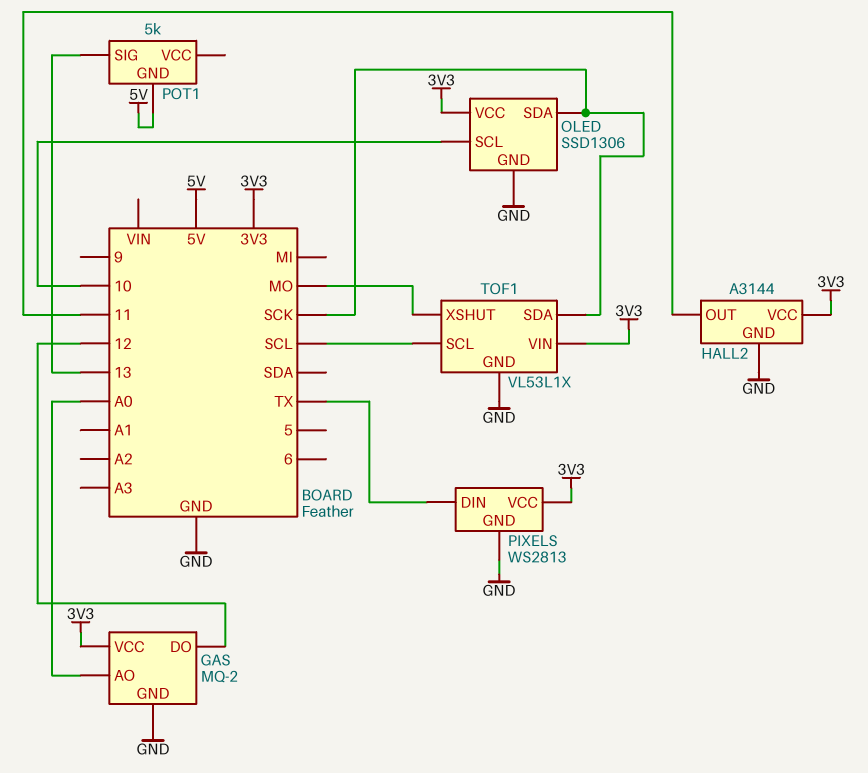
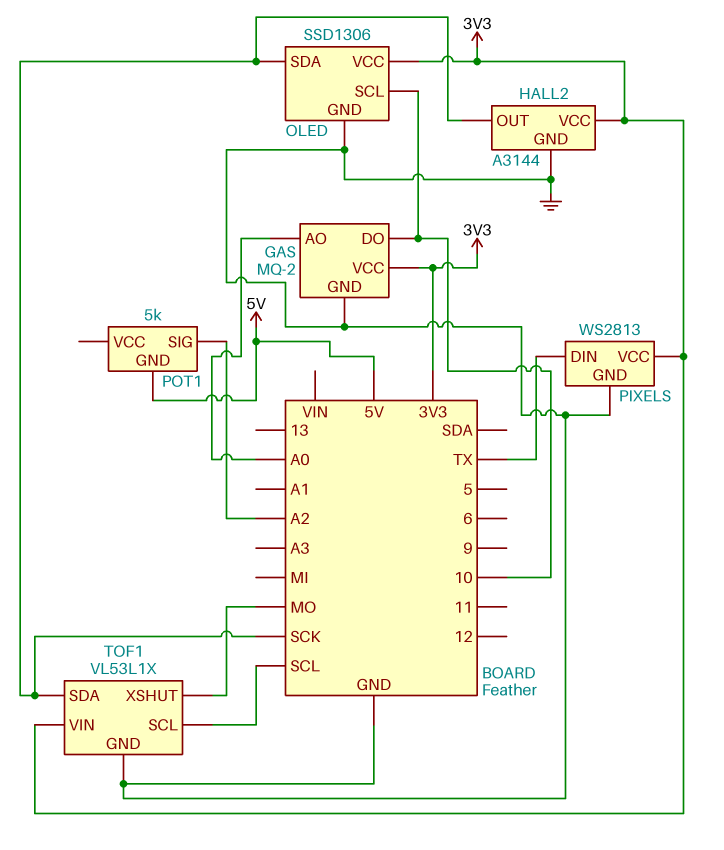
GAS pin DO: 12 -> 10
HALL2 pin OUT: 11 -> SCK
POT1 pin SIG: 13 -> A2

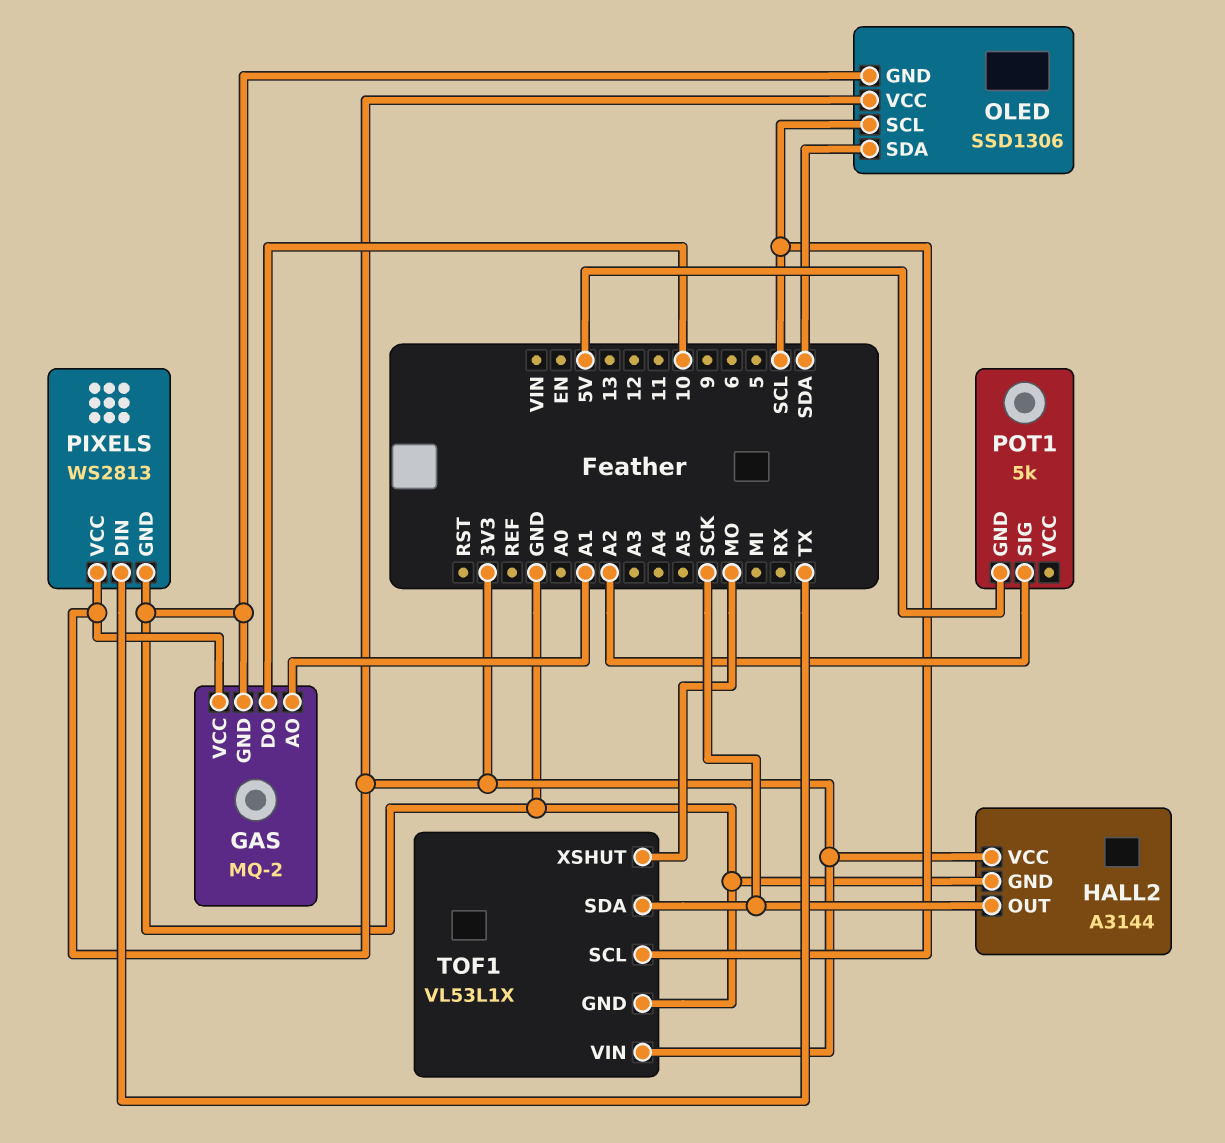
GAS pin AO: A0 -> A1
OLED pin SCL: 10 -> SCL
OLED pin SDA: SCK -> SDA

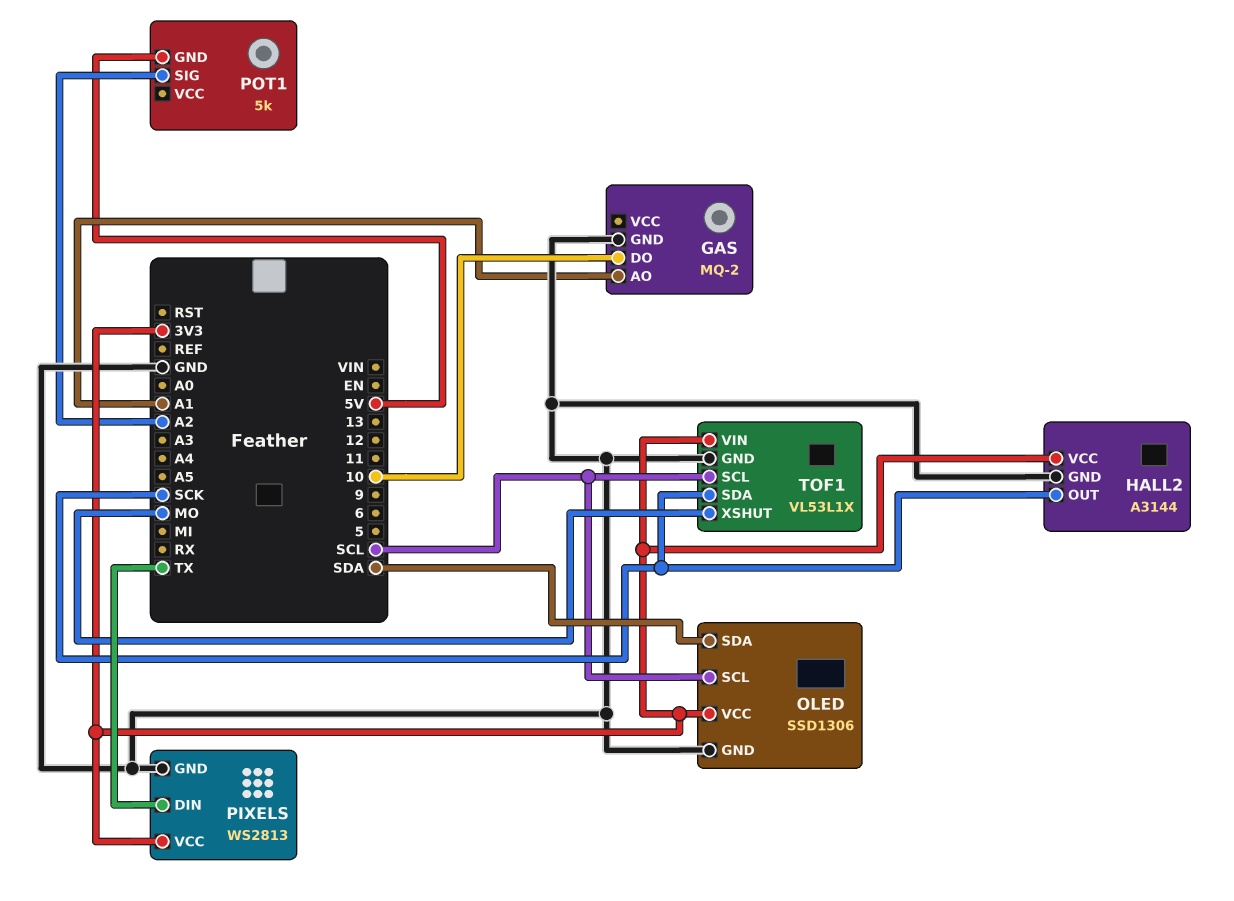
GAS pin VCC: 3V3 -> none

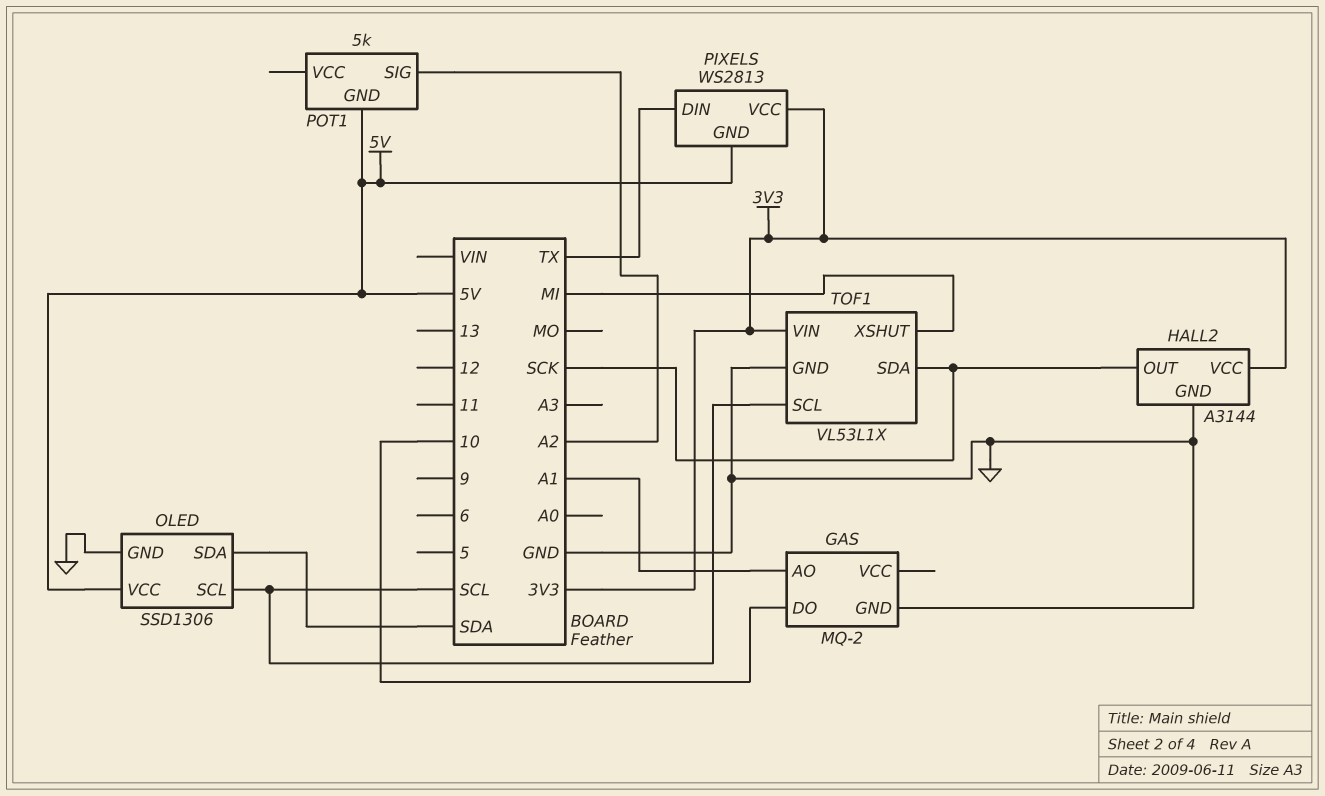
OLED pin VCC: 3V3 -> 5V
PIXELS pin GND: GND -> 5V
TOF1 pin XSHUT: MO -> MI

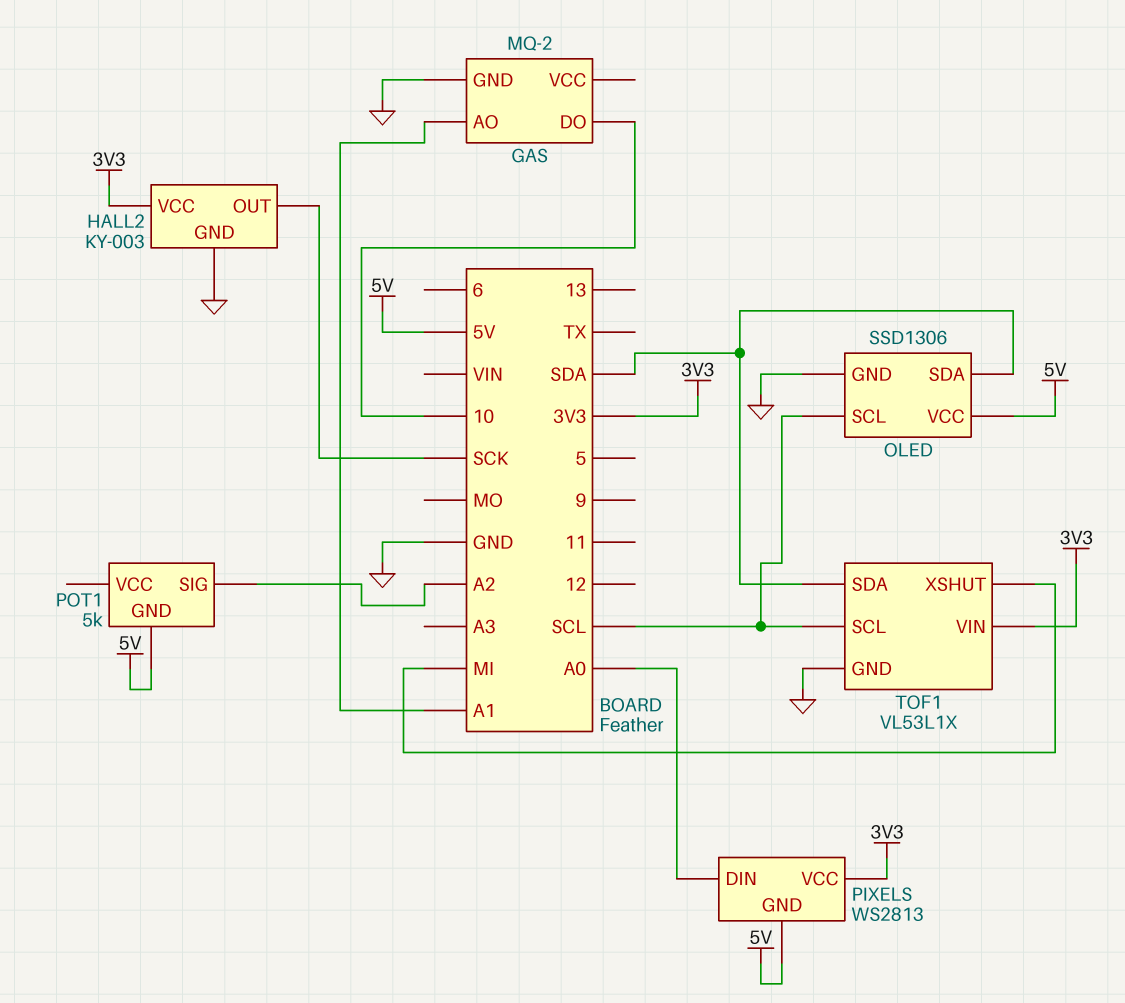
HALL2: A3144 -> KY-003
PIXELS pin DIN: TX -> A0
TOF1 pin SDA: SCK -> SDA

